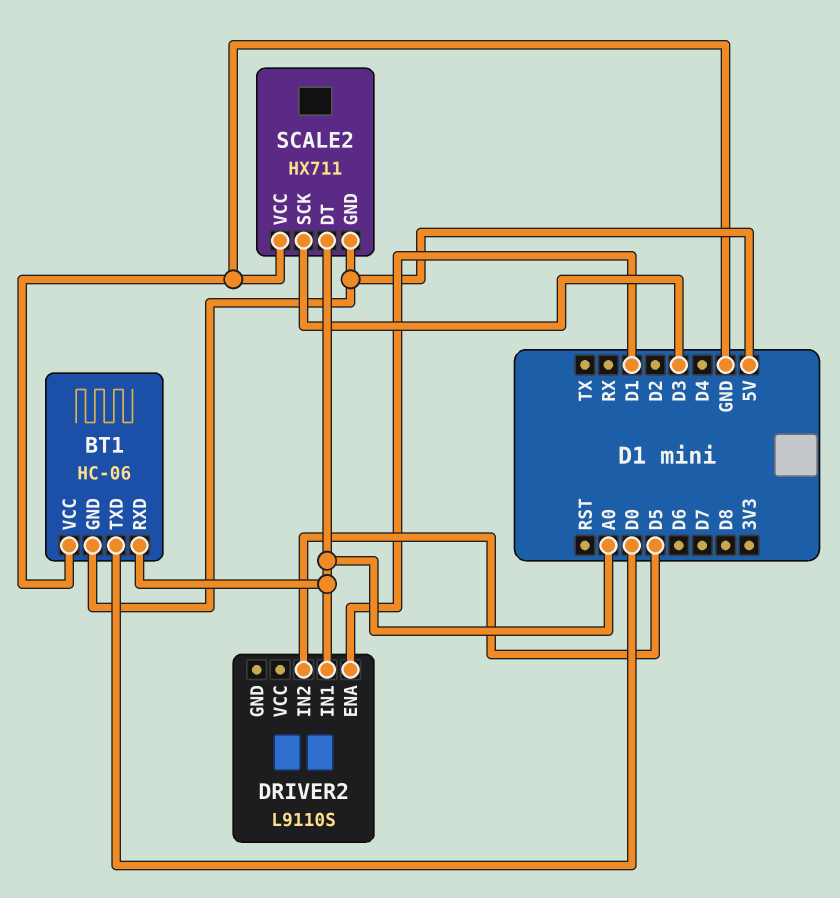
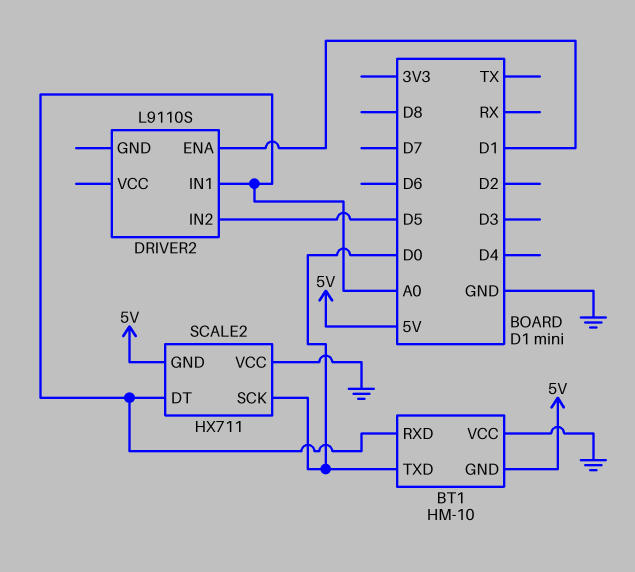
BT1: HC-06 -> HM-10
SCALE2 pin SCK: D3 -> D0

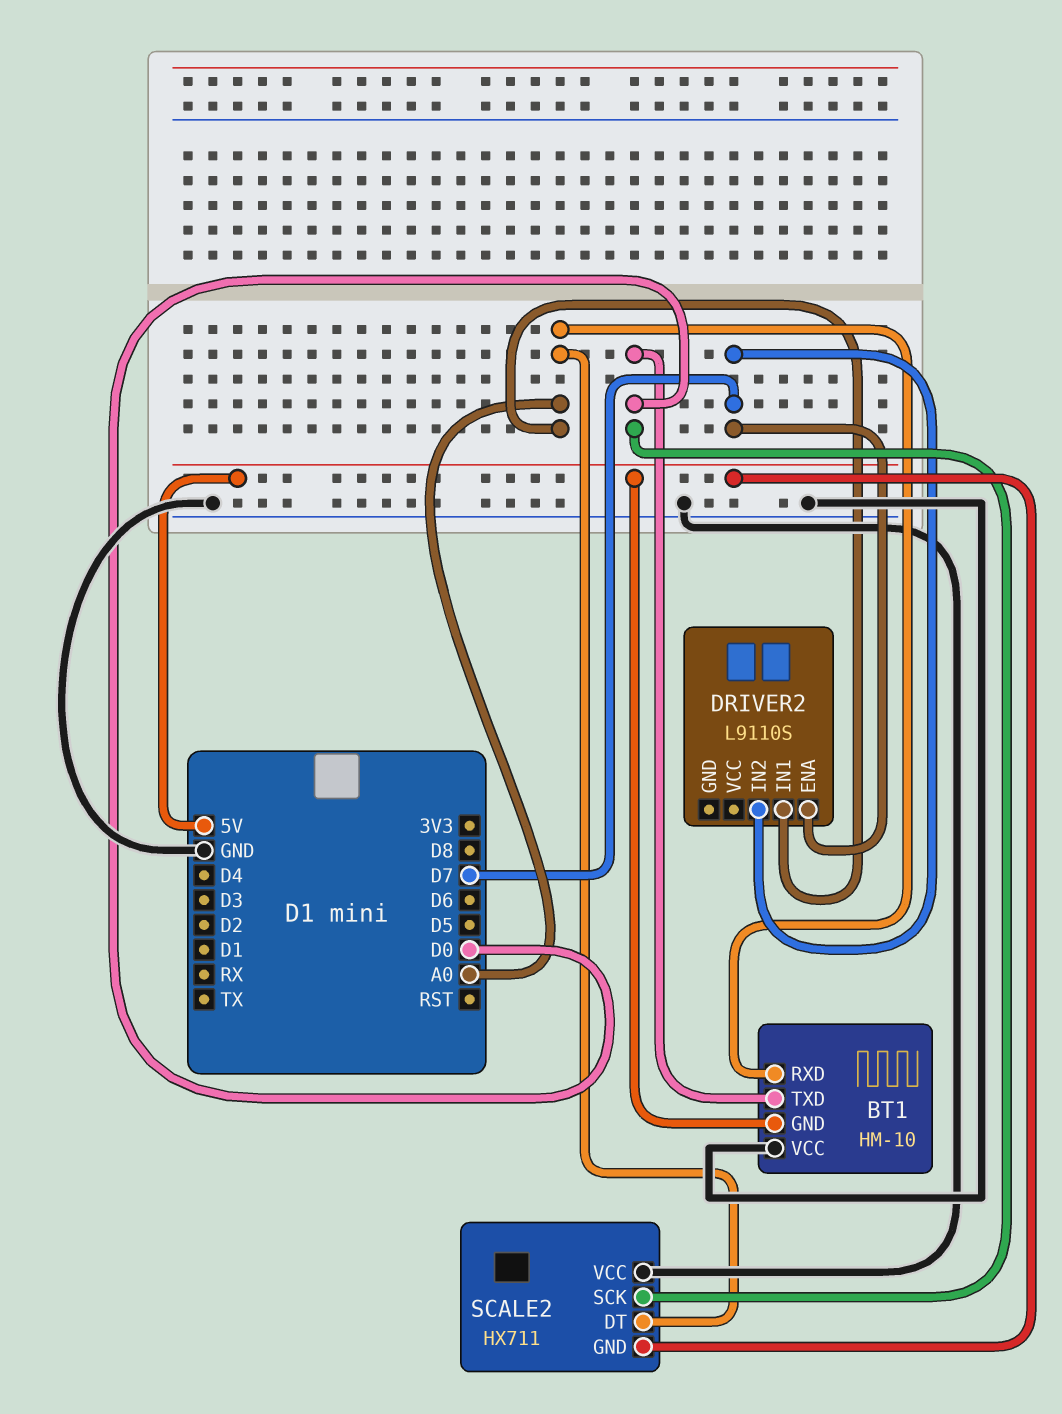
DRIVER2 pin ENA: D1 -> D7
DRIVER2 pin IN2: D5 -> D7

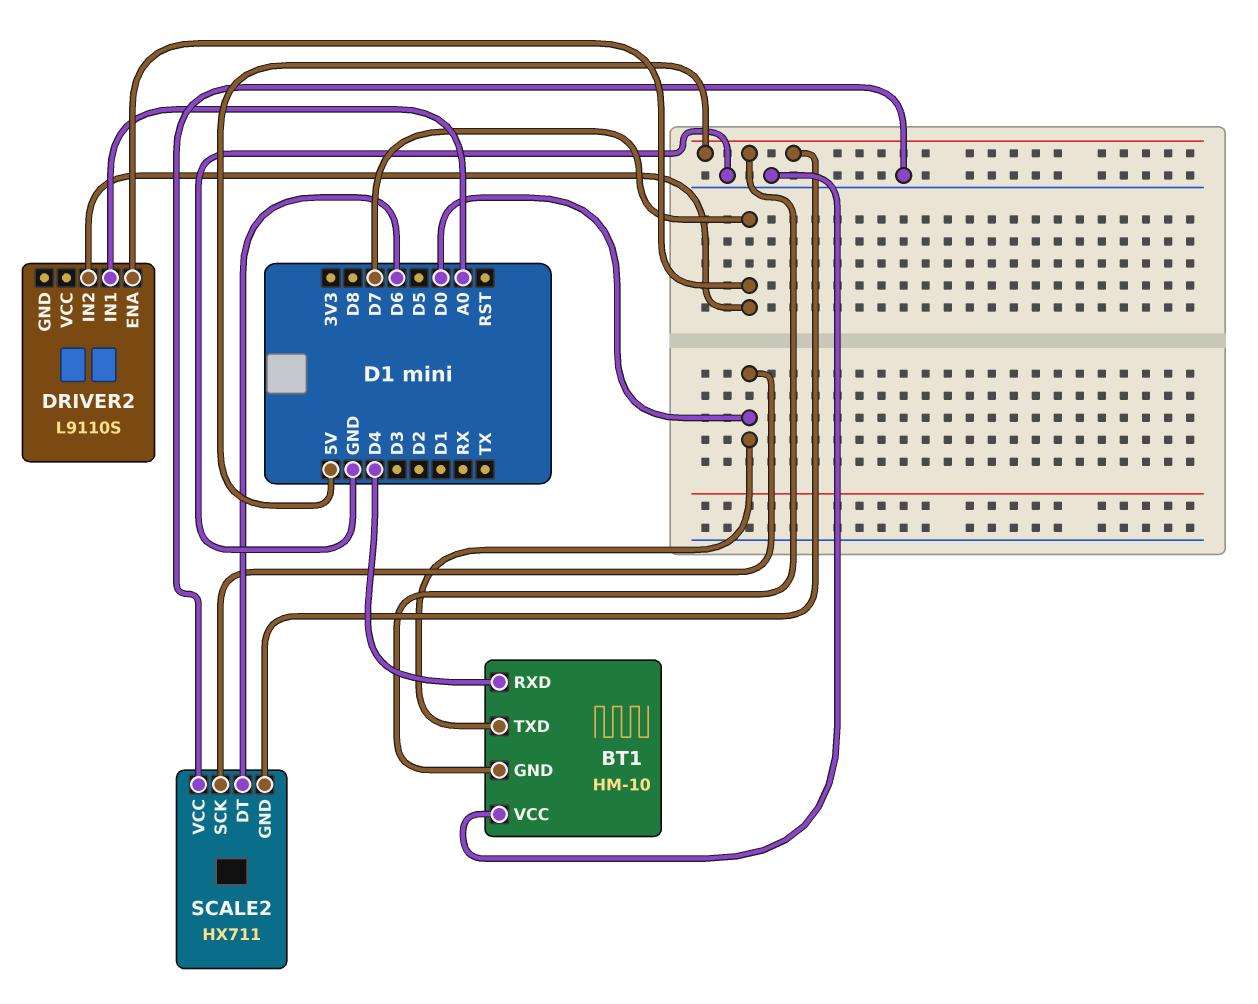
BT1 pin RXD: A0 -> D4
SCALE2 pin DT: A0 -> D6

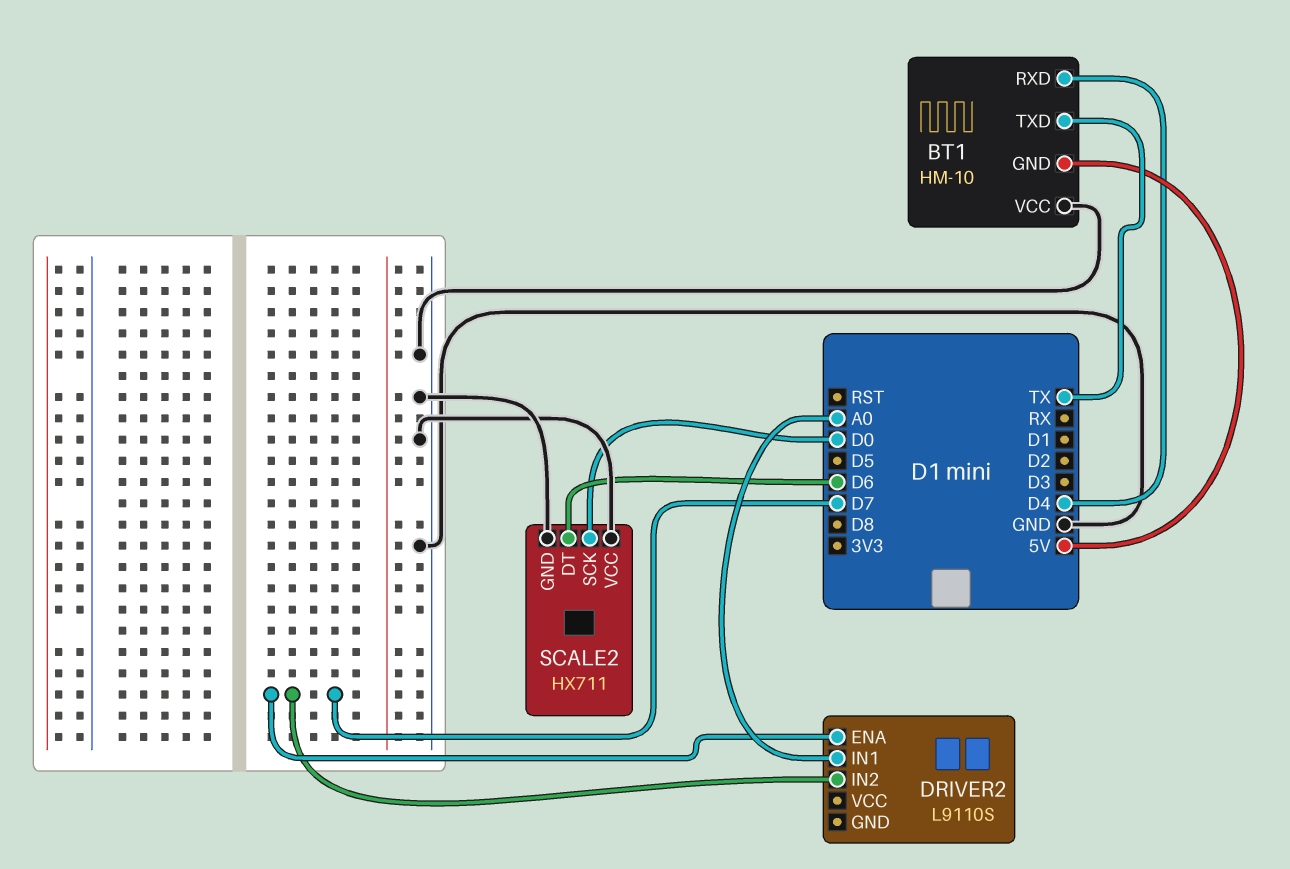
BT1 pin TXD: D0 -> TX
SCALE2 pin GND: 5V -> GND

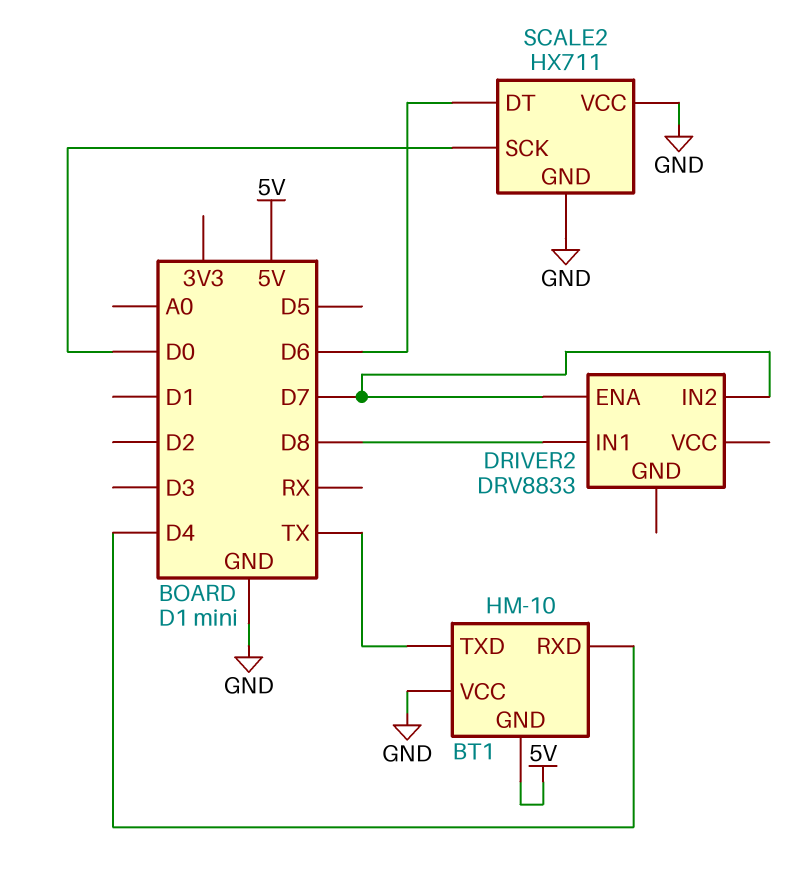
DRIVER2: L9110S -> DRV8833
DRIVER2 pin IN1: A0 -> D8

